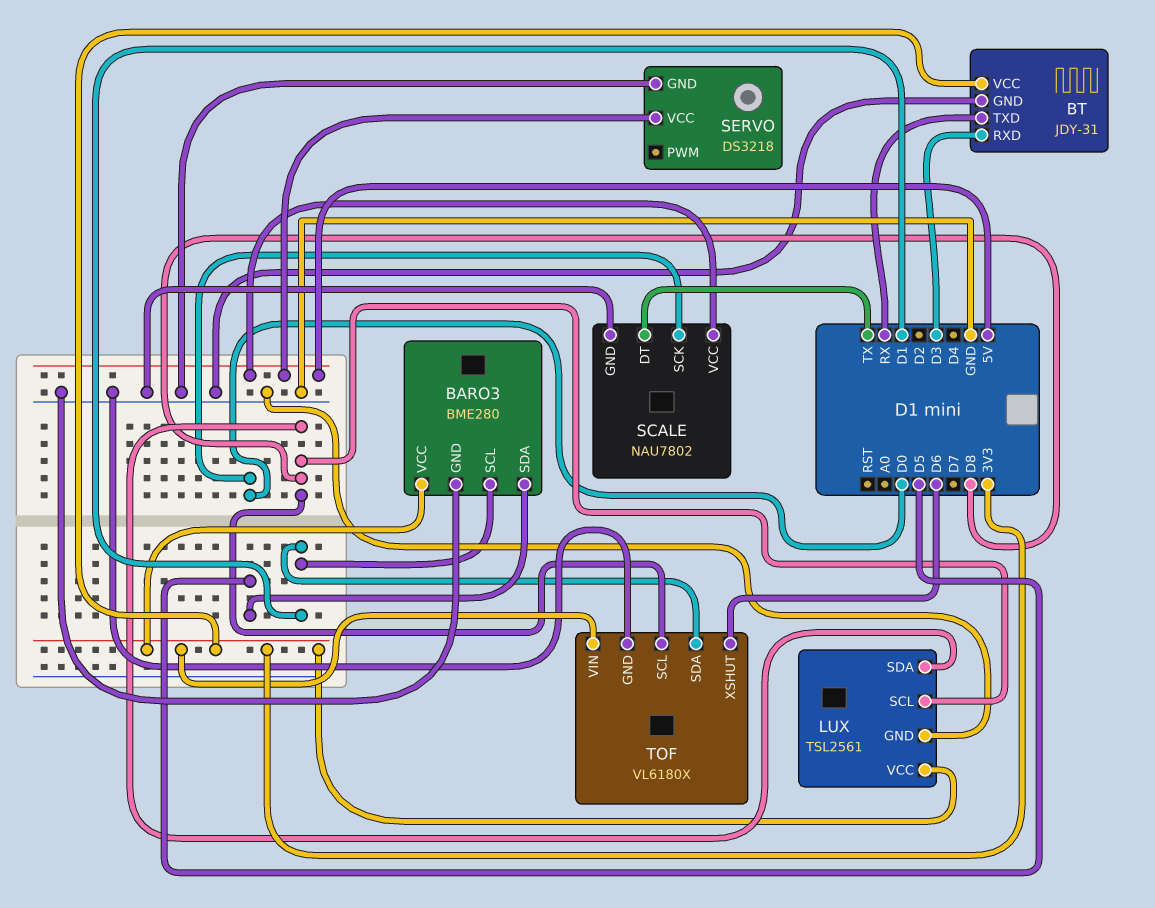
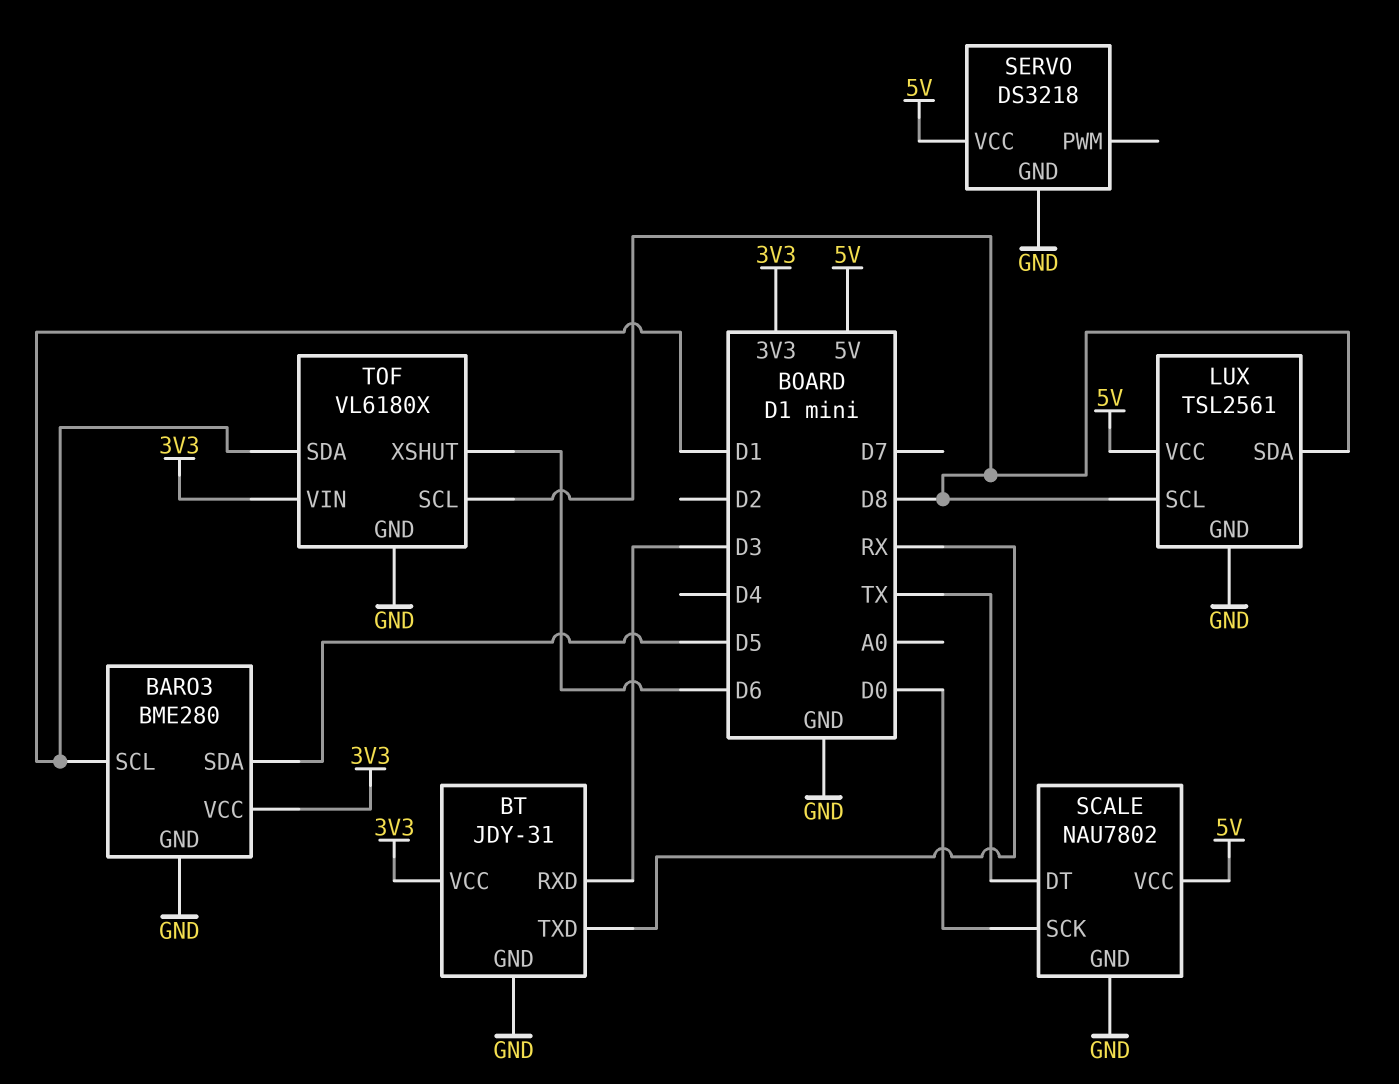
LUX pin VCC: 3V3 -> 5V

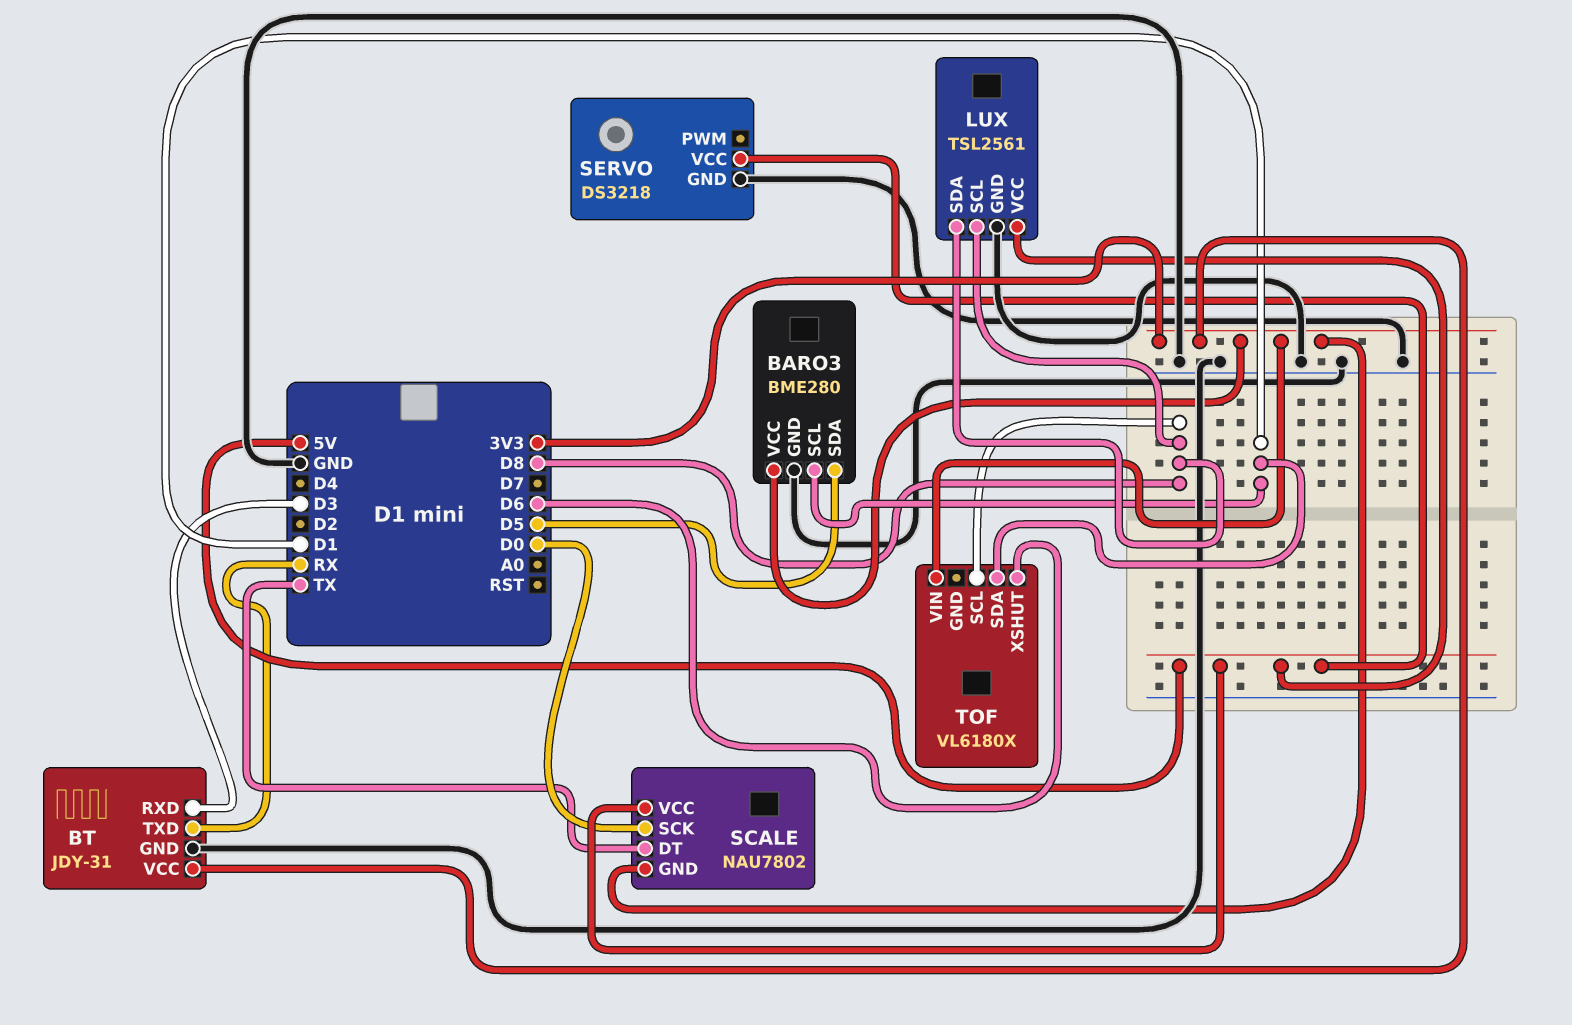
SCALE pin GND: GND -> 3V3
TOF pin GND: GND -> none

